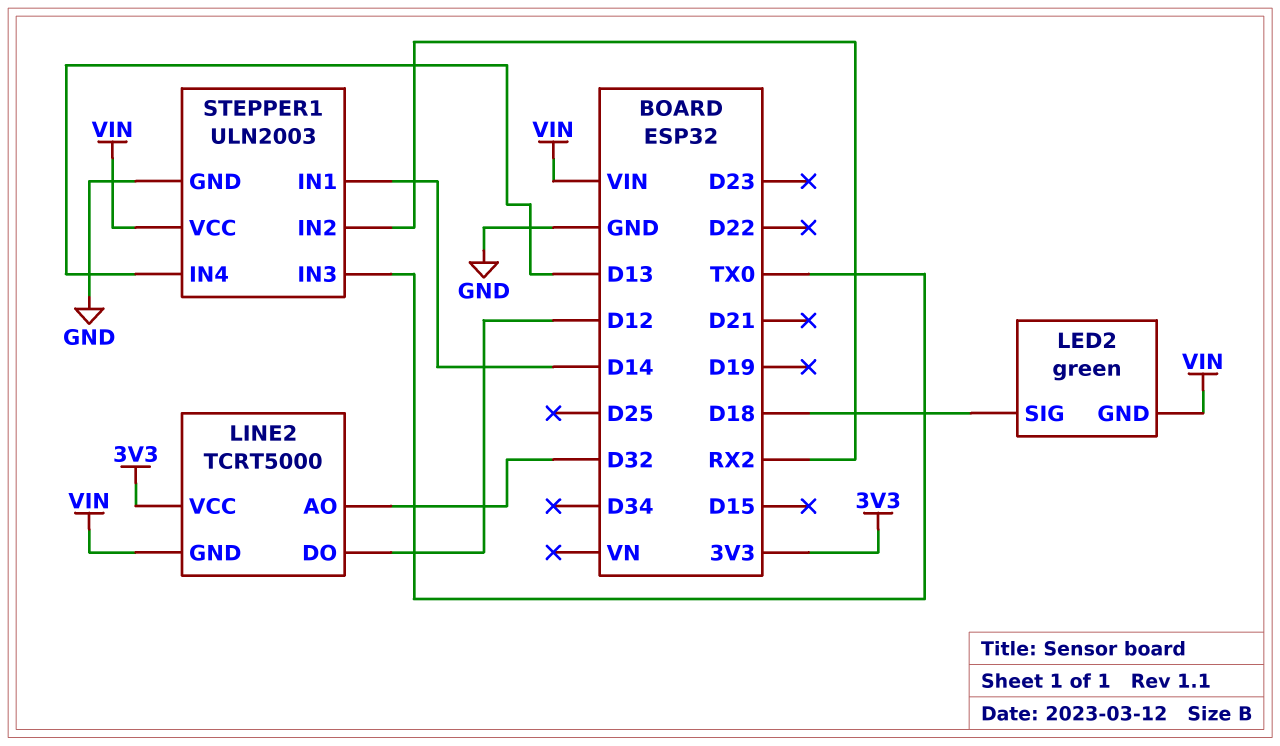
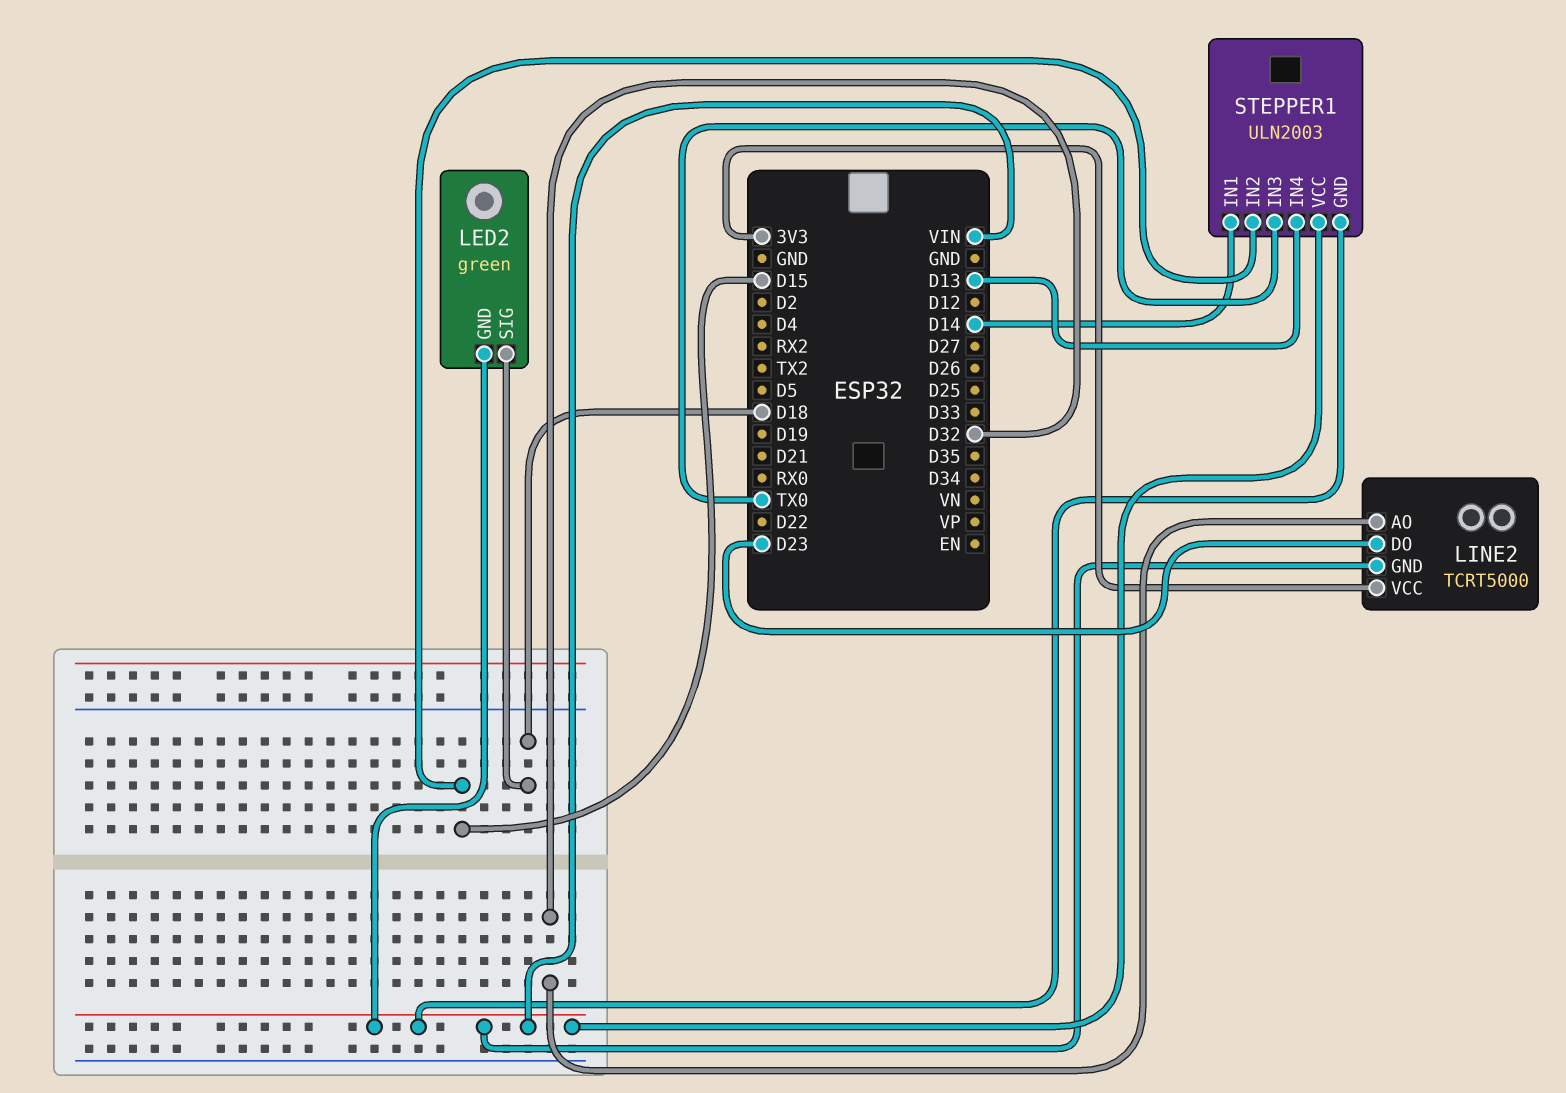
LINE2 pin DO: D12 -> D23
STEPPER1 pin GND: GND -> VIN
STEPPER1 pin IN2: RX2 -> D15

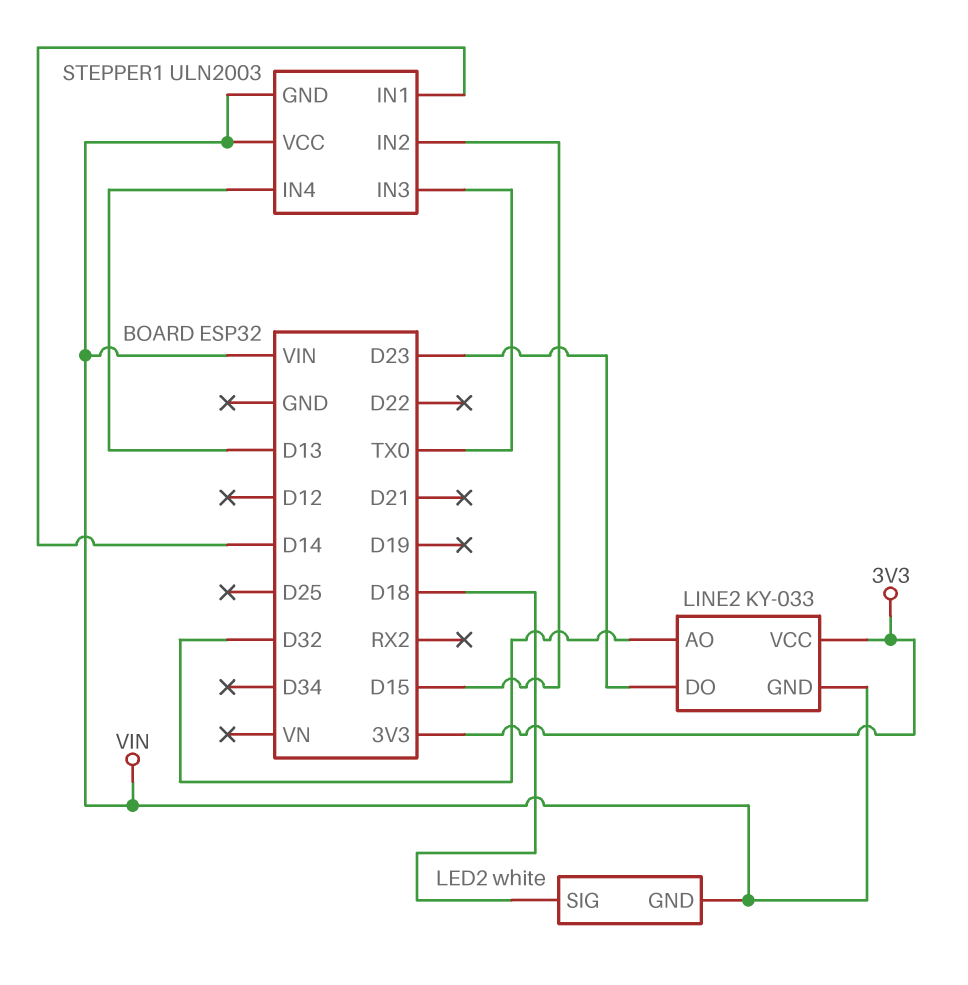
LED2: green -> white
LINE2: TCRT5000 -> KY-033

